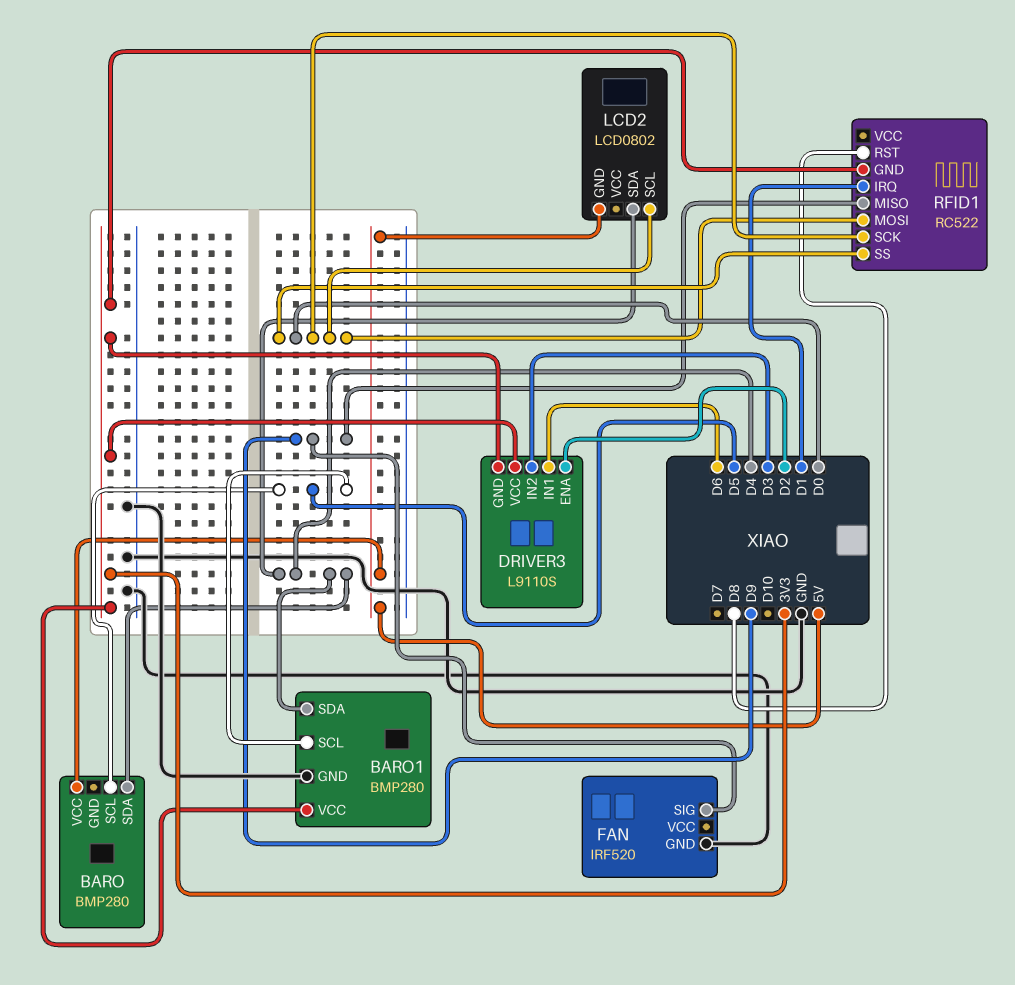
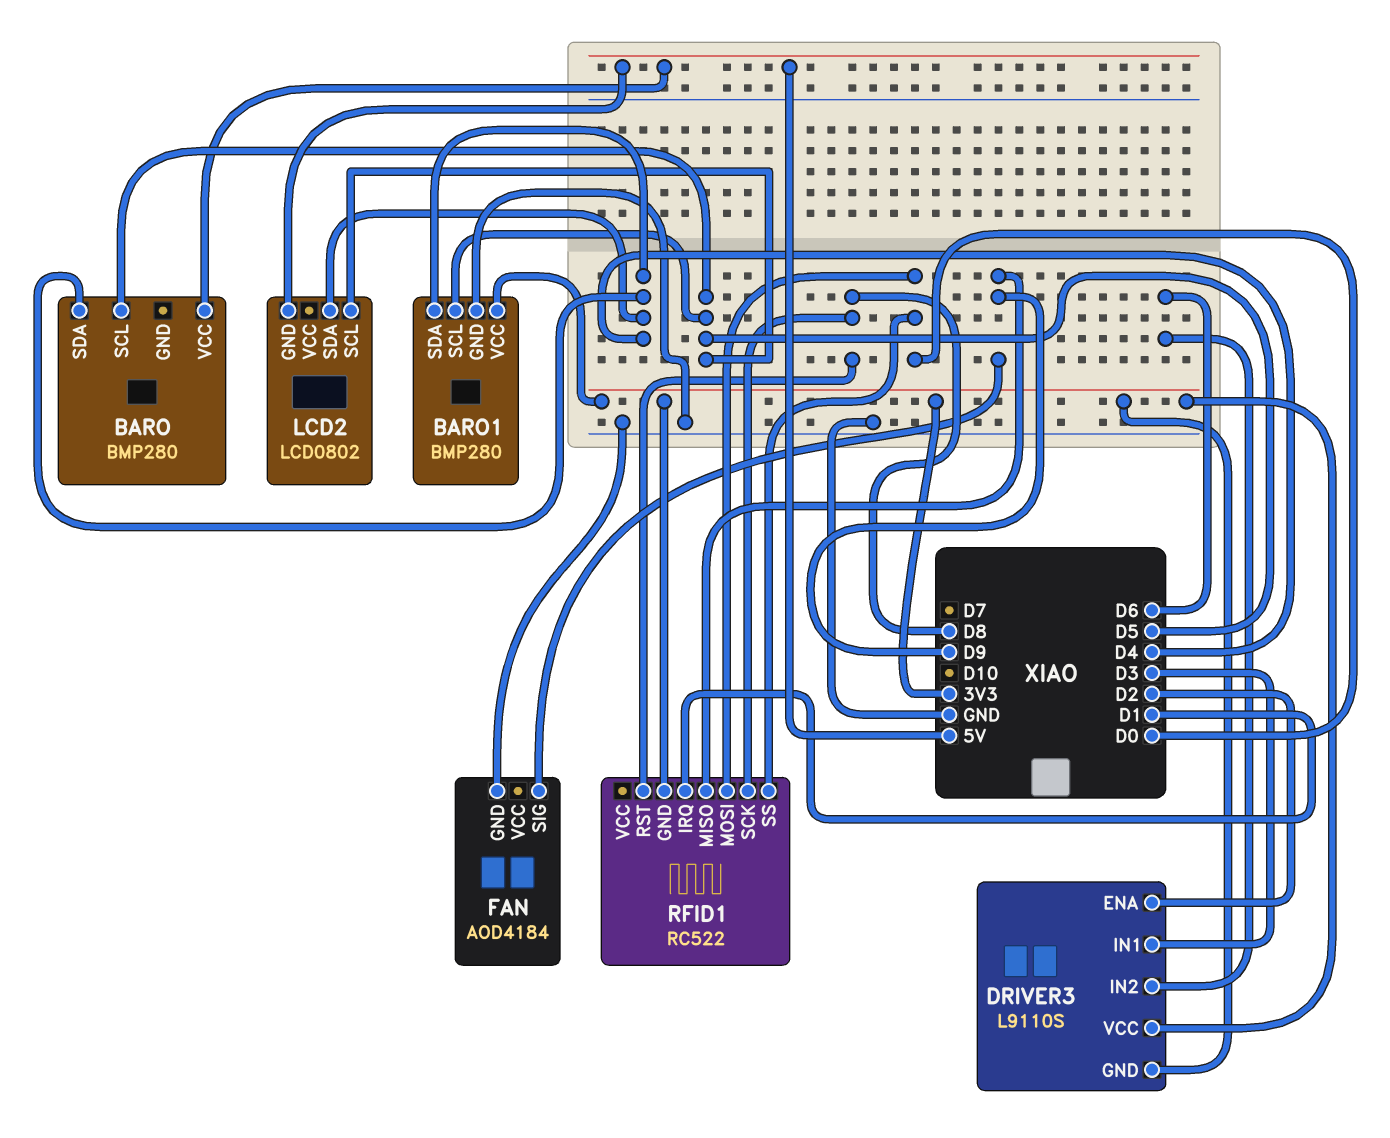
DRIVER3 pin IN1: D6 -> D3
DRIVER3 pin IN2: D3 -> D6
FAN: IRF520 -> AOD4184
LCD2 pin SCL: D0 -> D5
RFID1 pin SCK: D0 -> D8

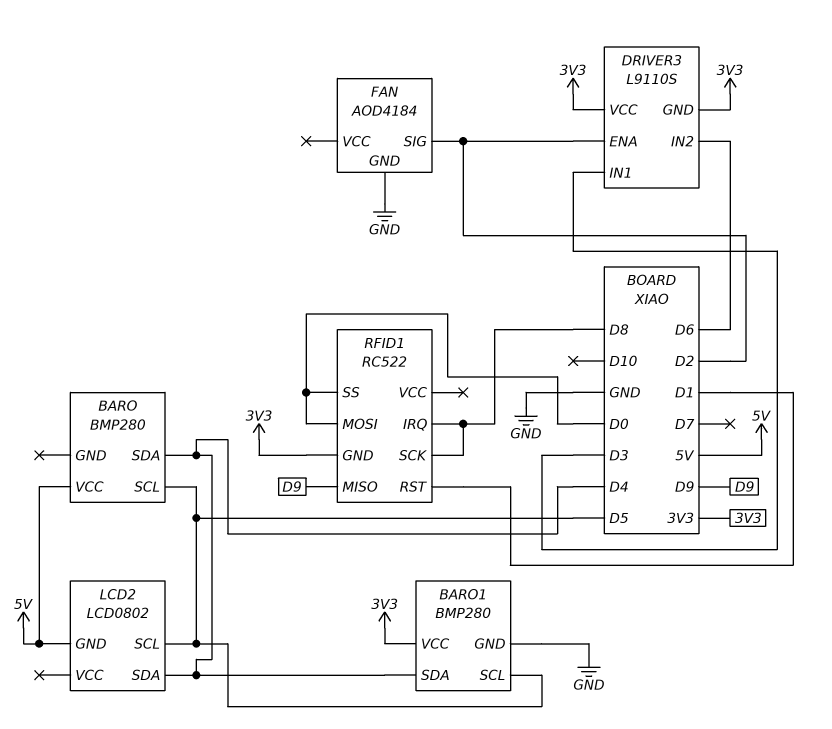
FAN pin SIG: D9 -> D2
RFID1 pin IRQ: D1 -> D8
RFID1 pin RST: D8 -> D1

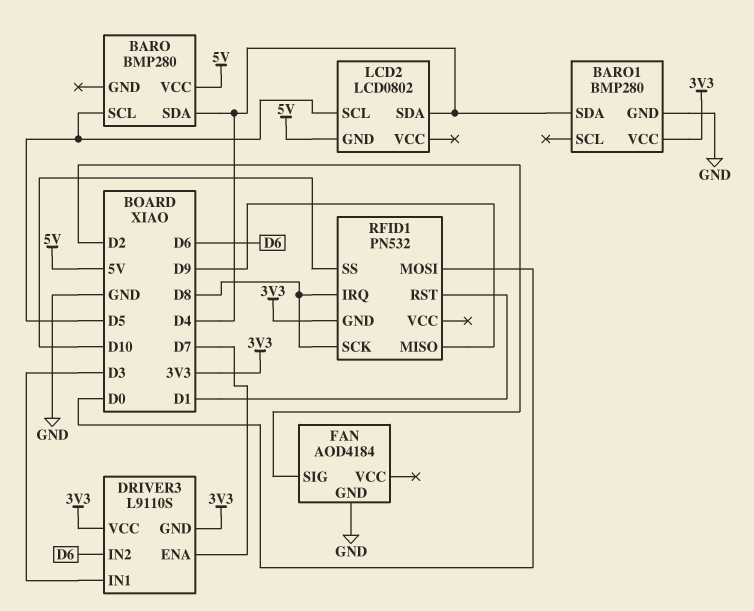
BARO1 pin SCL: D5 -> none
DRIVER3 pin ENA: D2 -> D7
RFID1: RC522 -> PN532
RFID1 pin SS: D0 -> D10

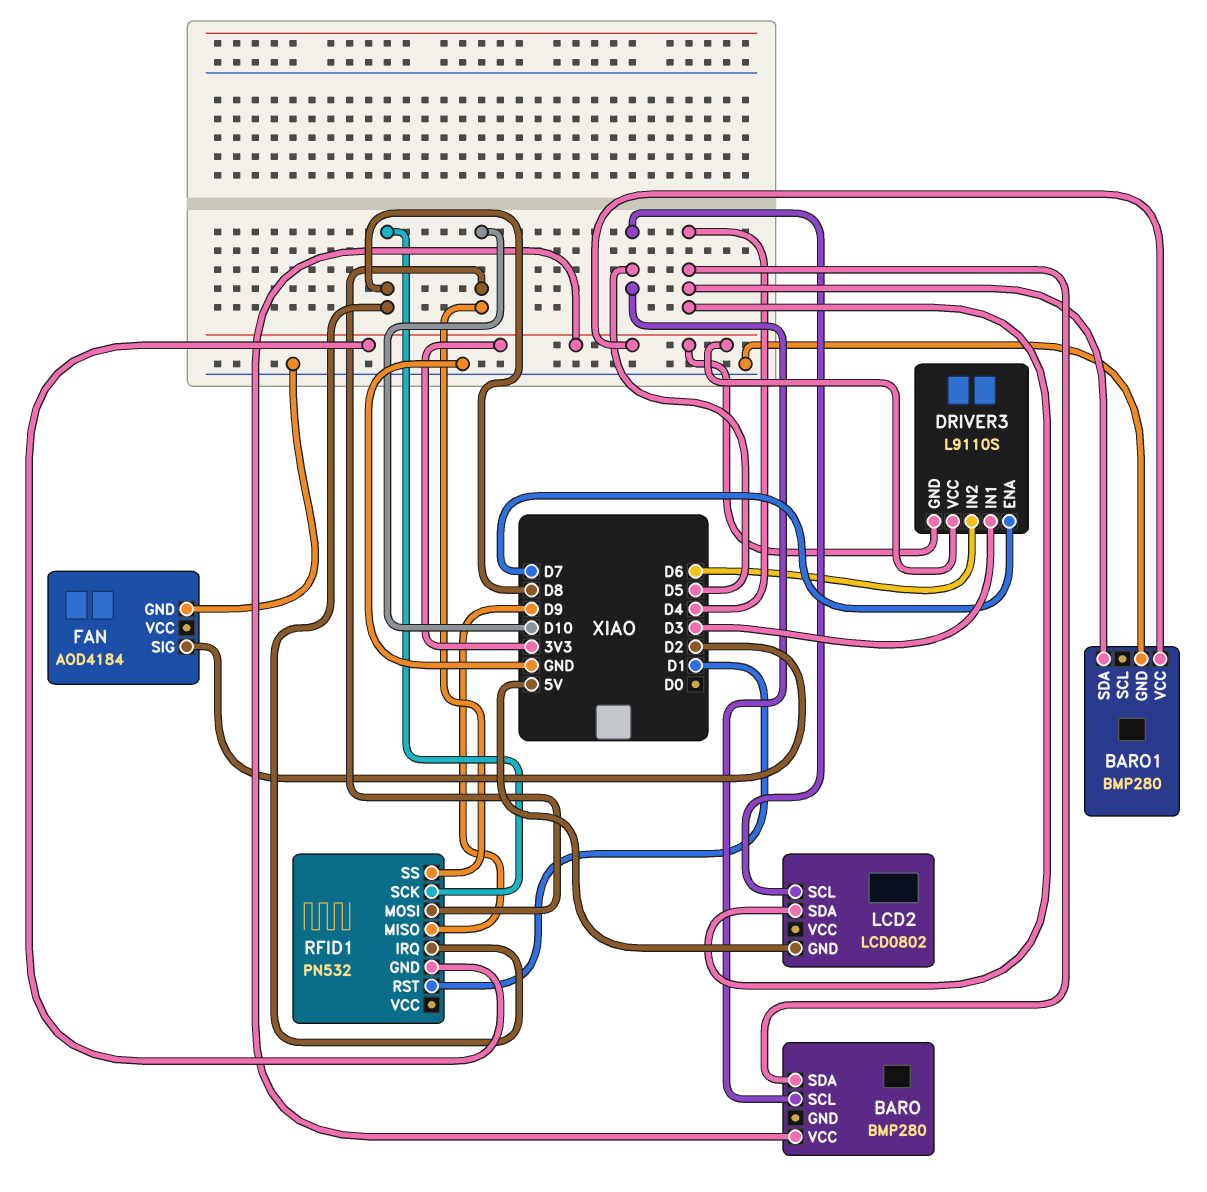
BARO pin VCC: 5V -> 3V3
RFID1 pin MOSI: D0 -> D10

